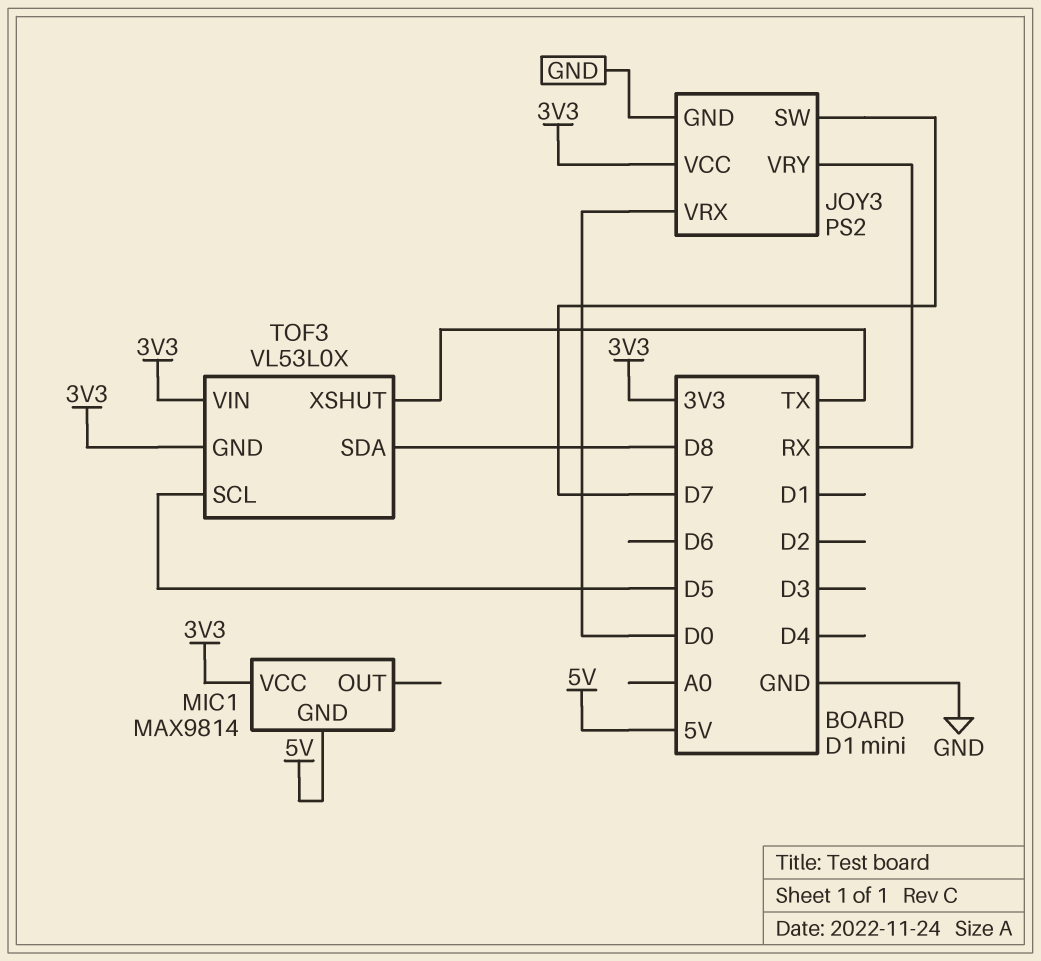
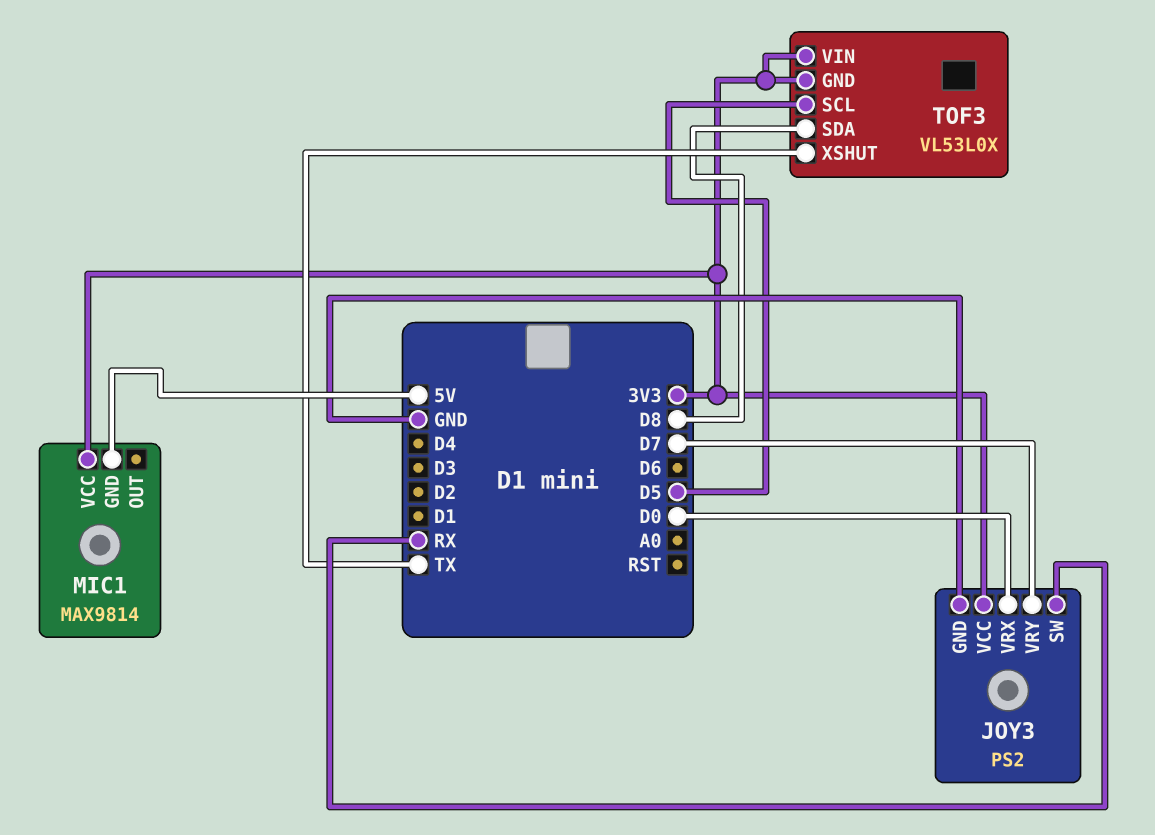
JOY3 pin SW: D7 -> RX
JOY3 pin VRY: RX -> D7

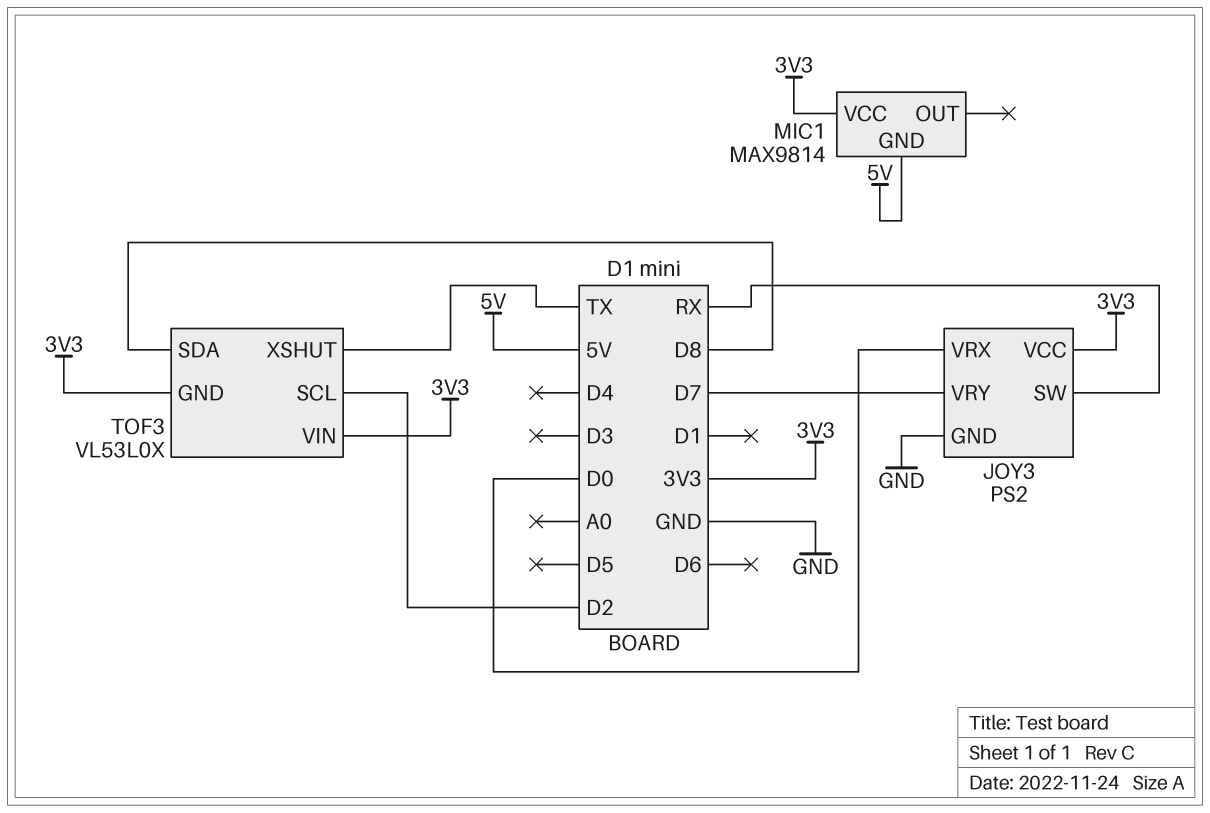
TOF3 pin SCL: D5 -> D2

